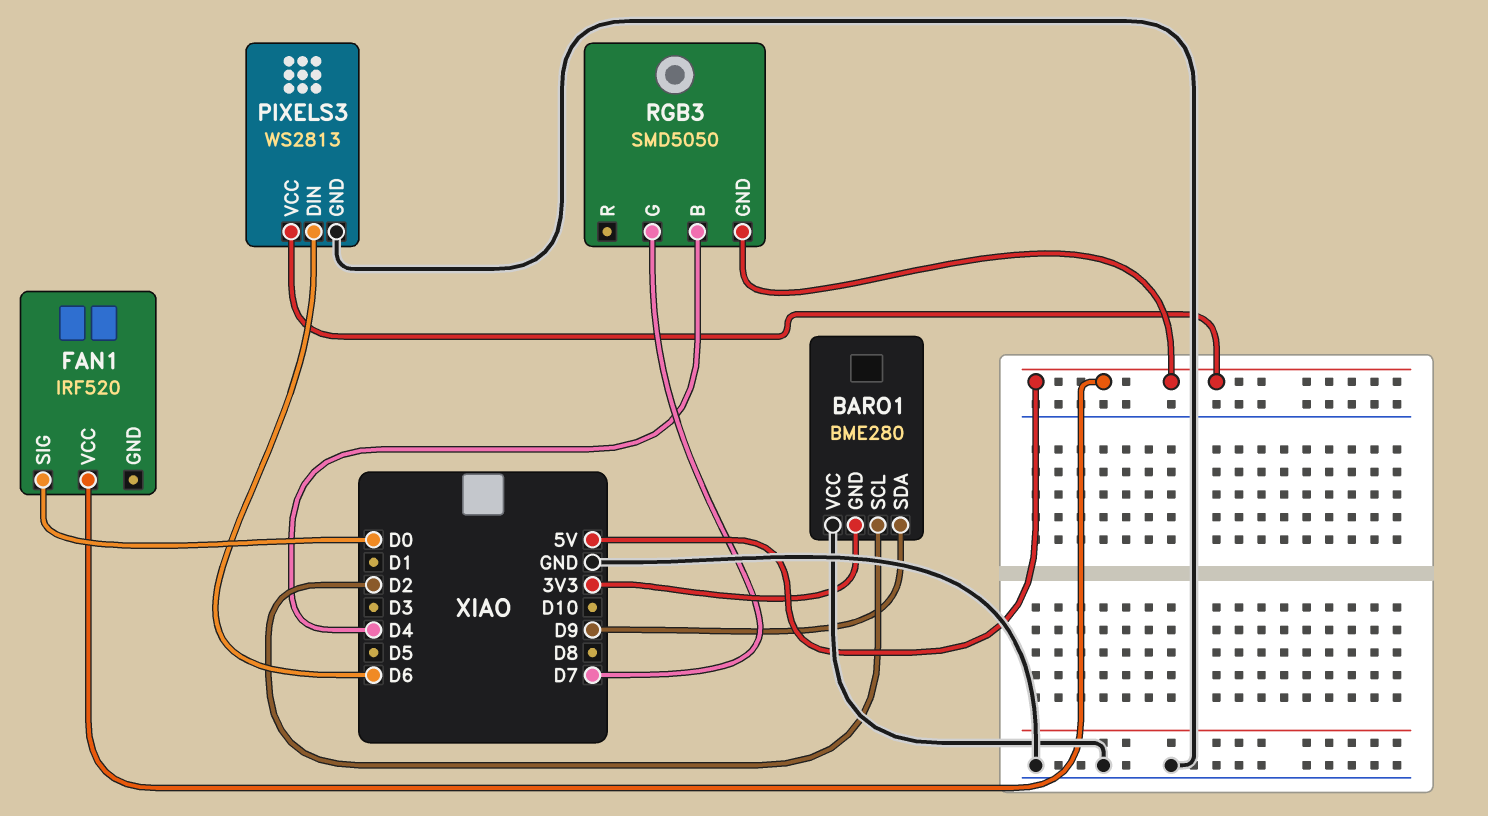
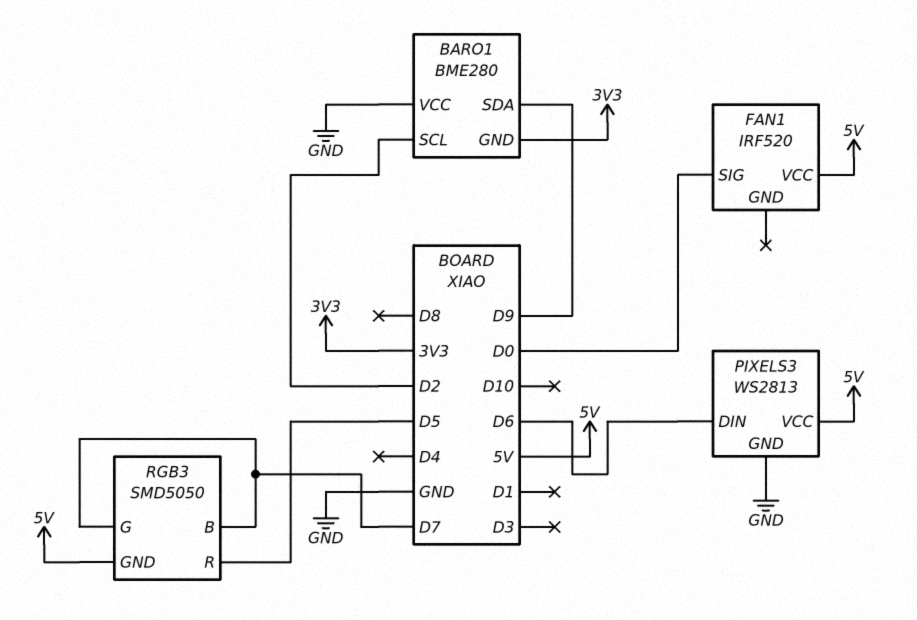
RGB3 pin B: D4 -> D7
RGB3 pin R: none -> D5

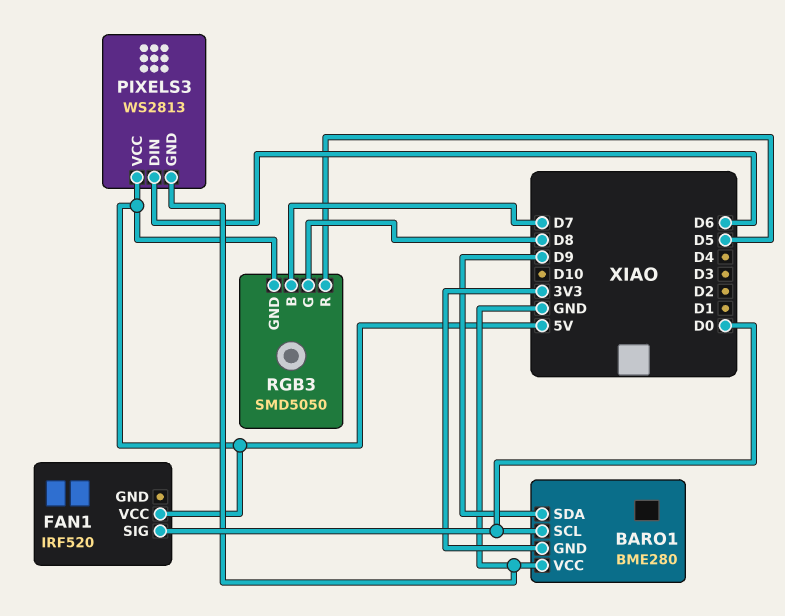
BARO1 pin SCL: D2 -> D0
RGB3 pin G: D7 -> D8

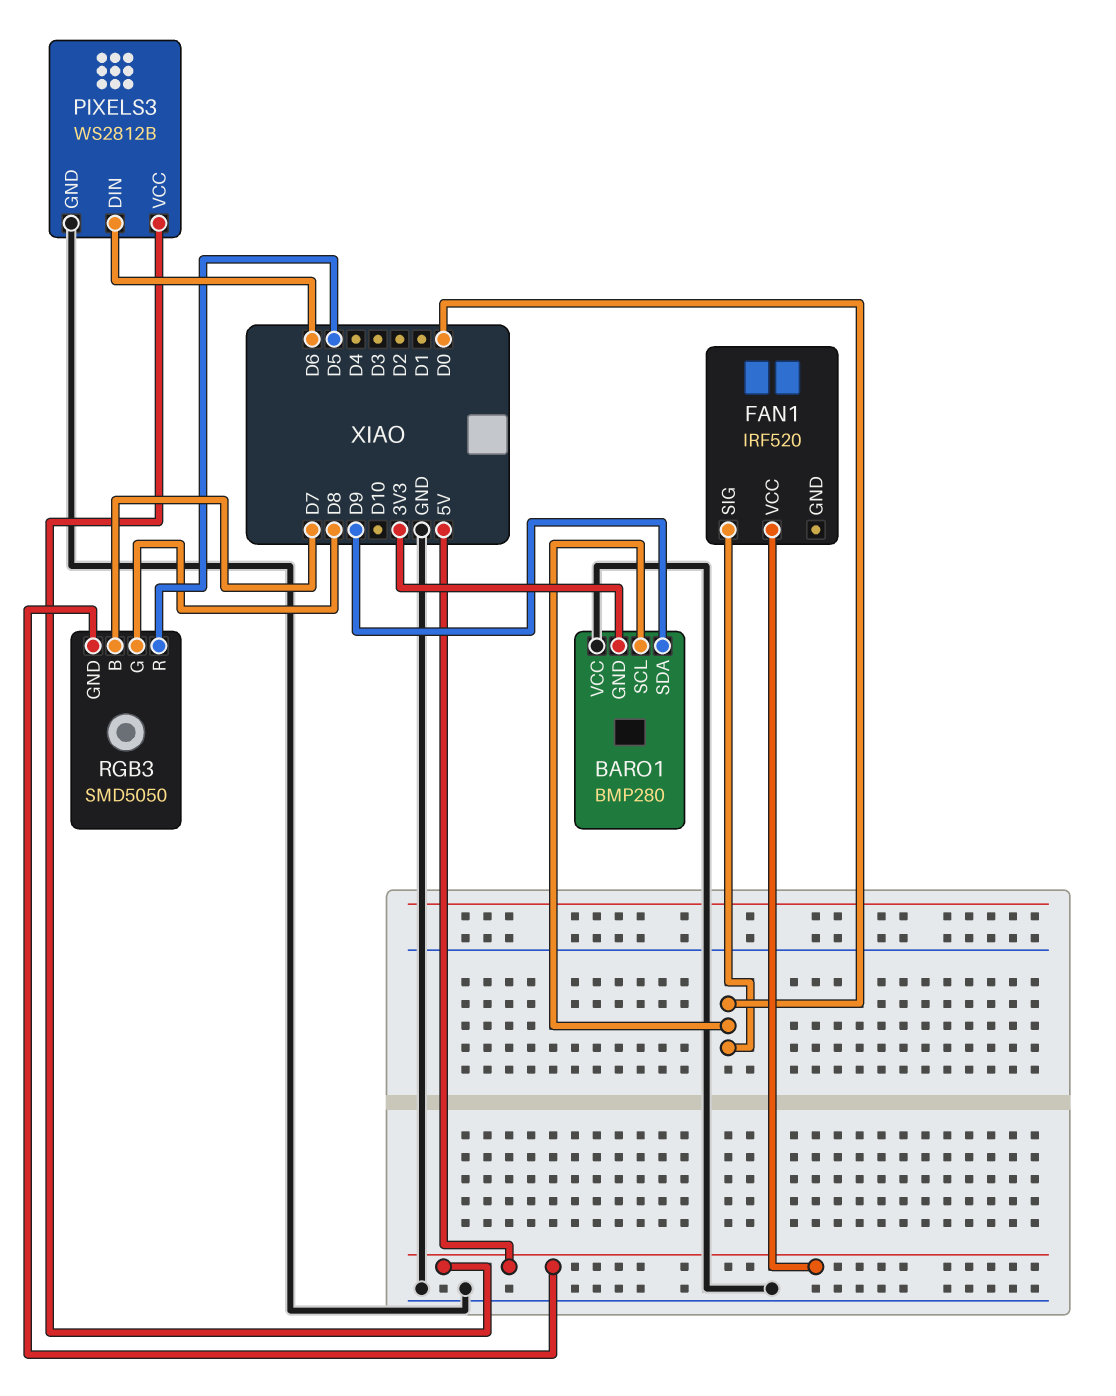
BARO1: BME280 -> BMP280
PIXELS3: WS2813 -> WS2812B

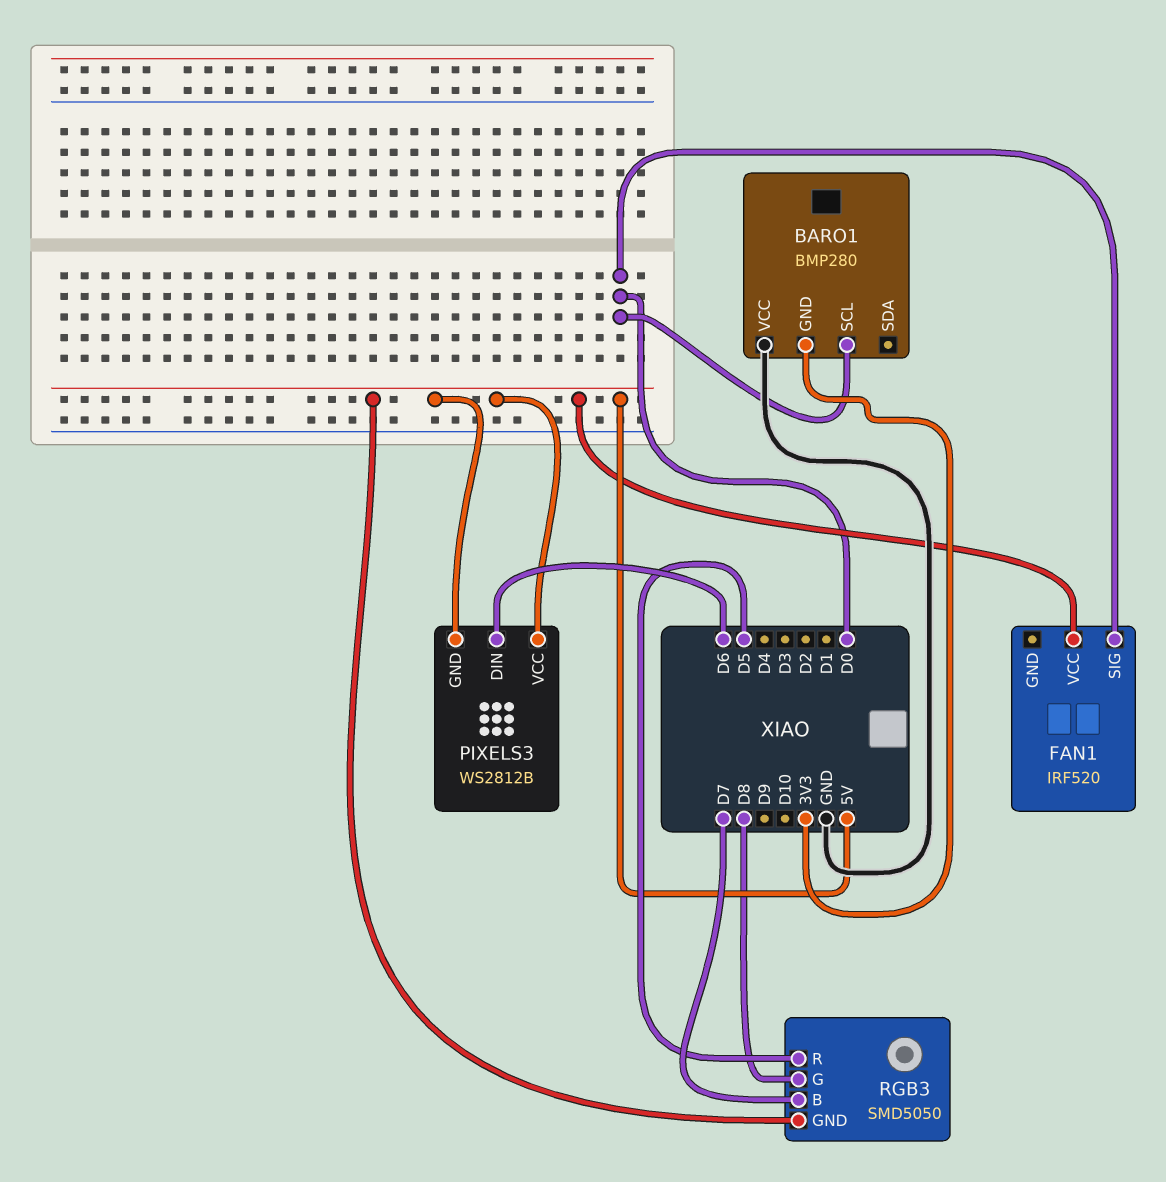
BARO1 pin SDA: D9 -> none
PIXELS3 pin GND: GND -> 5V

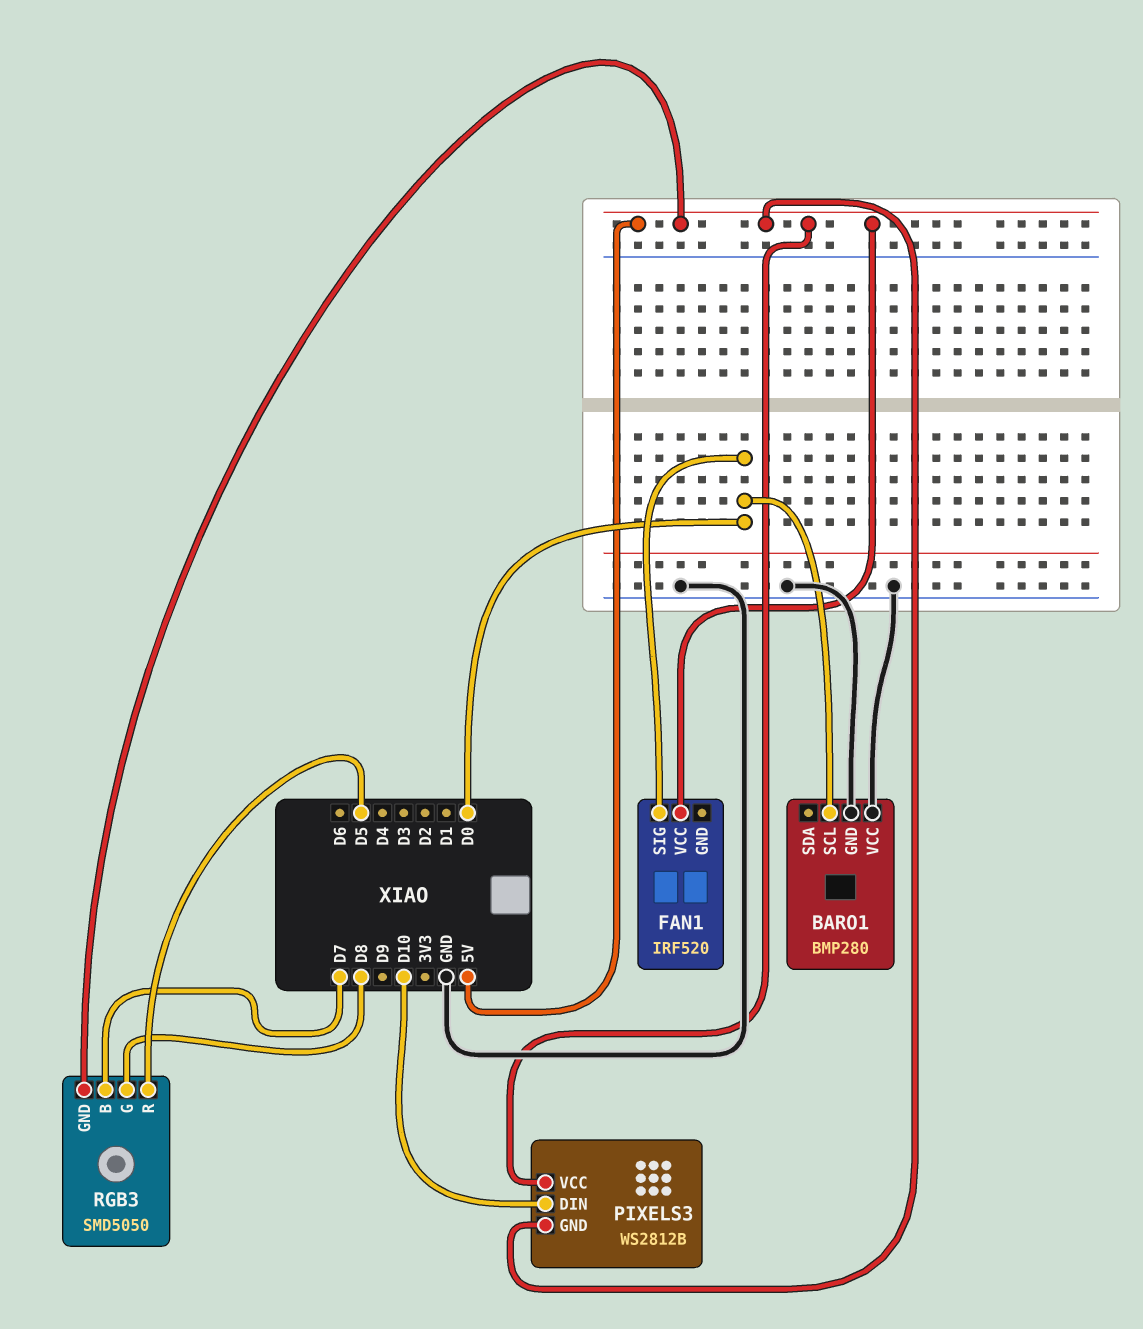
BARO1 pin GND: 3V3 -> GND
PIXELS3 pin DIN: D6 -> D10

